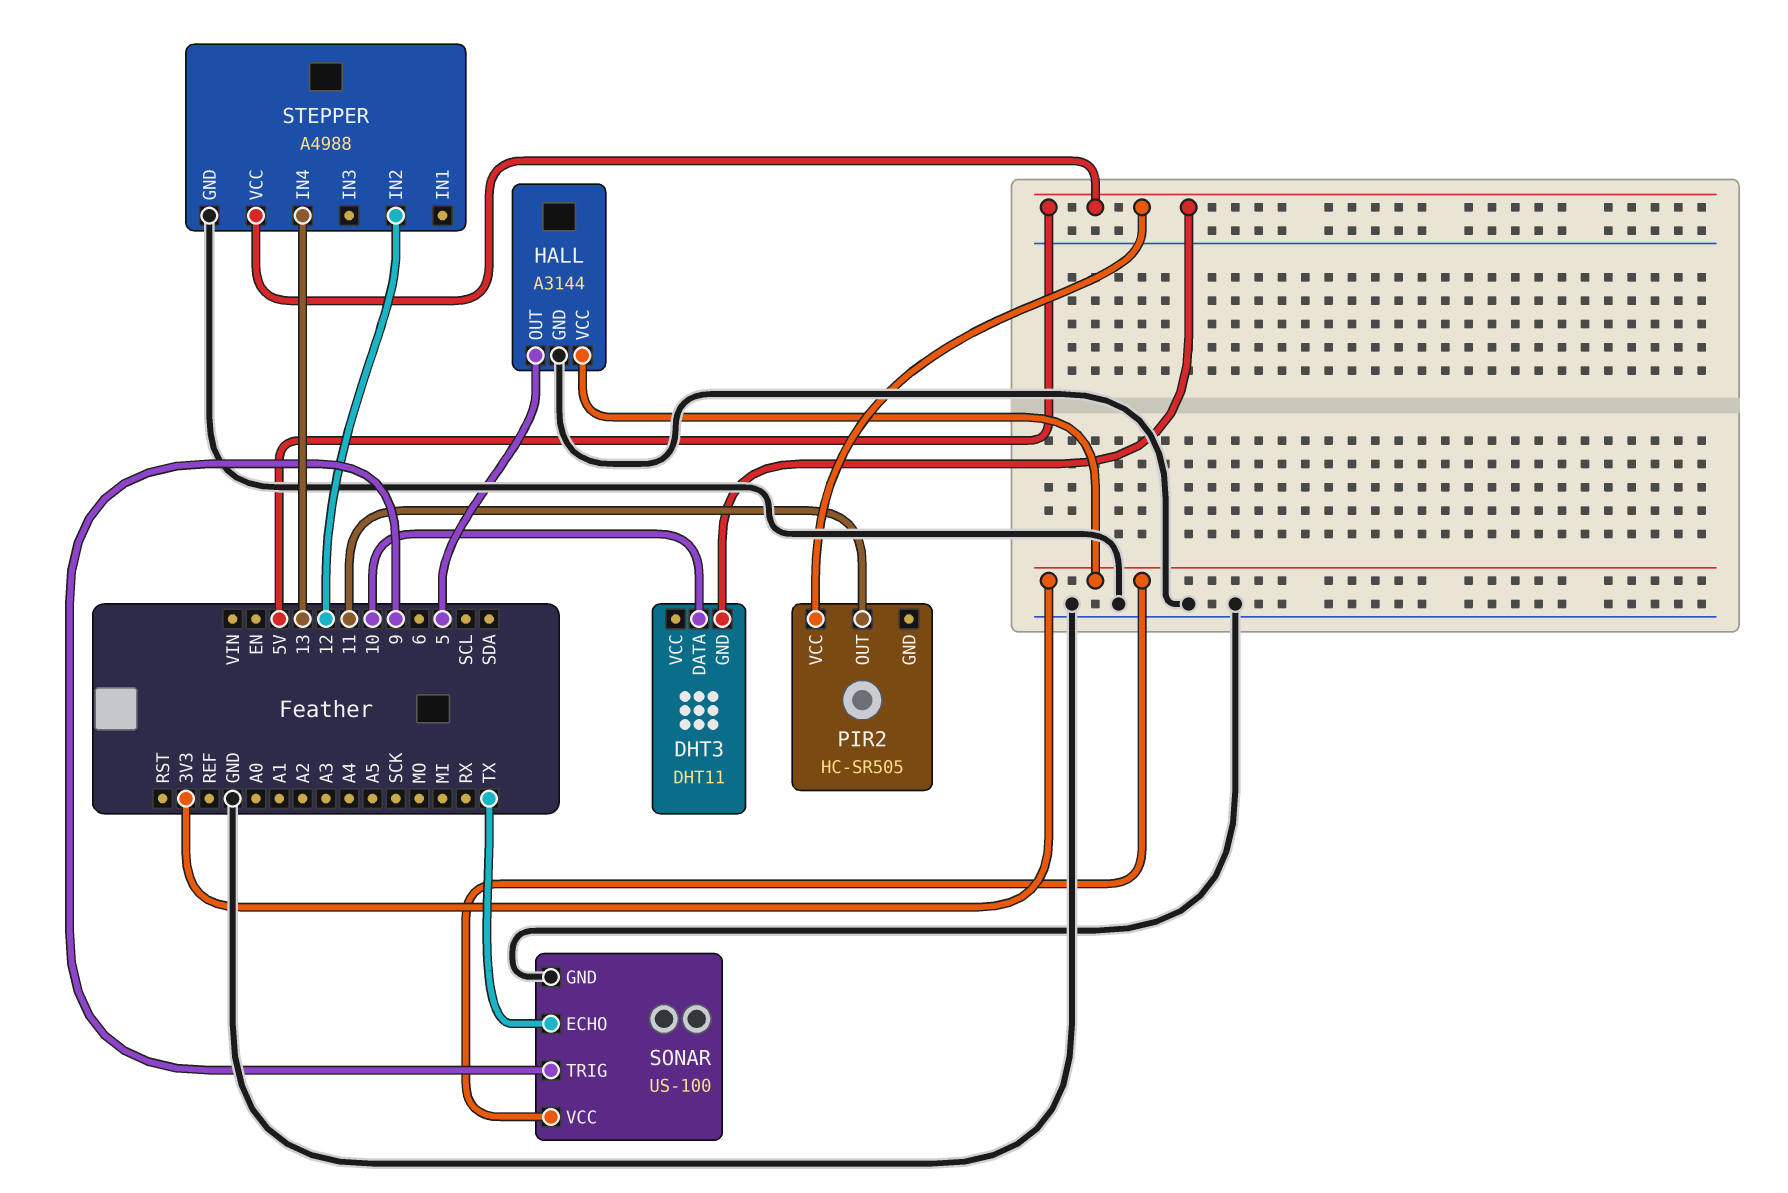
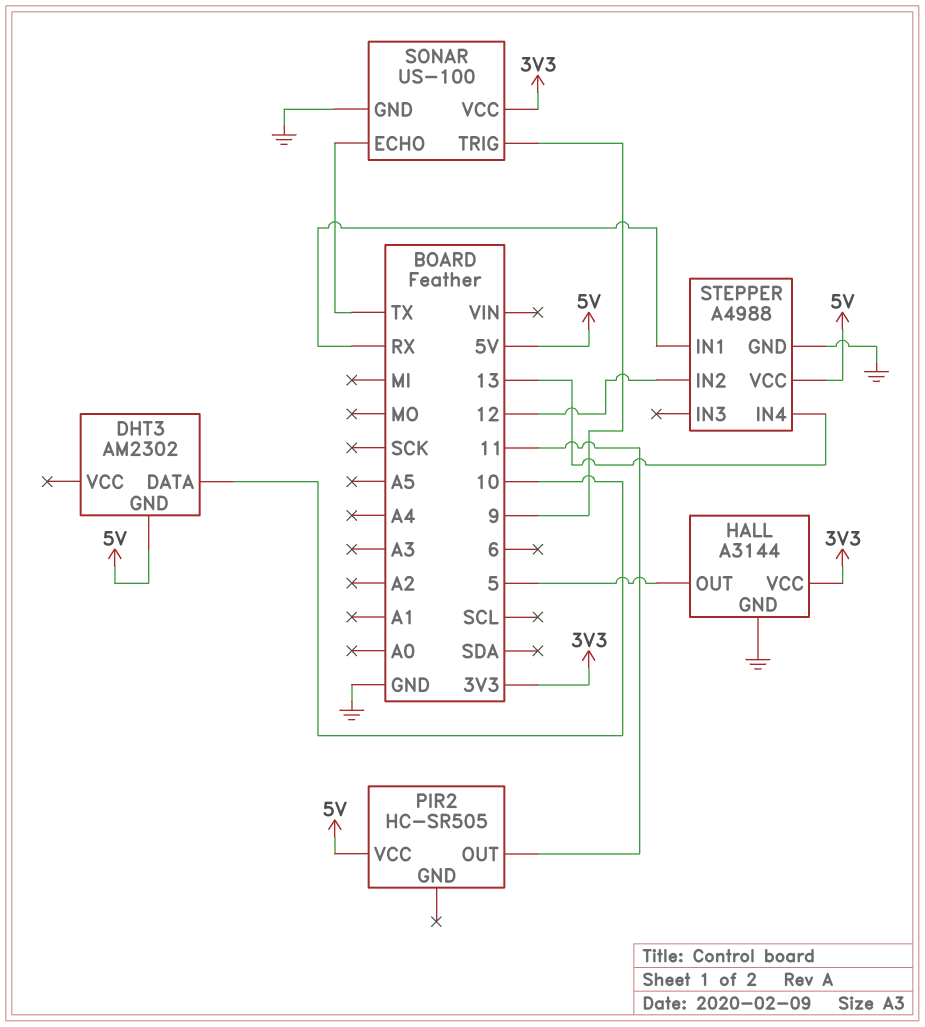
DHT3: DHT11 -> AM2302
STEPPER pin IN1: none -> RX

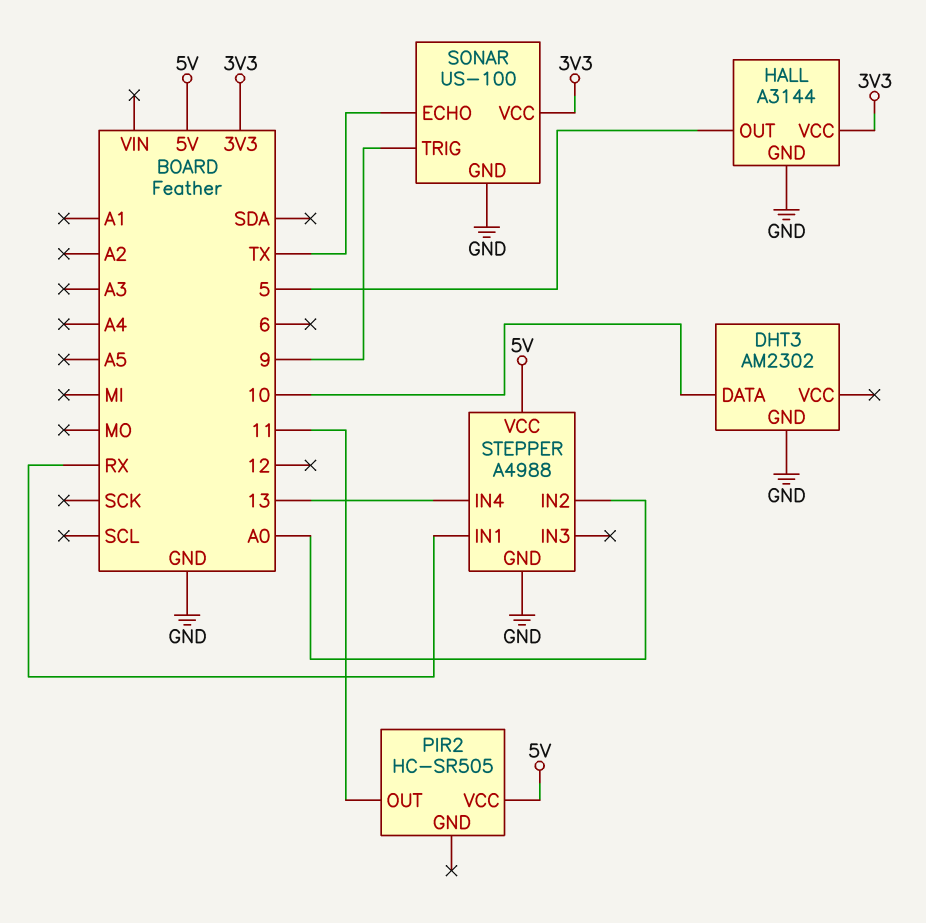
DHT3 pin GND: 5V -> GND
STEPPER pin IN2: 12 -> A0

